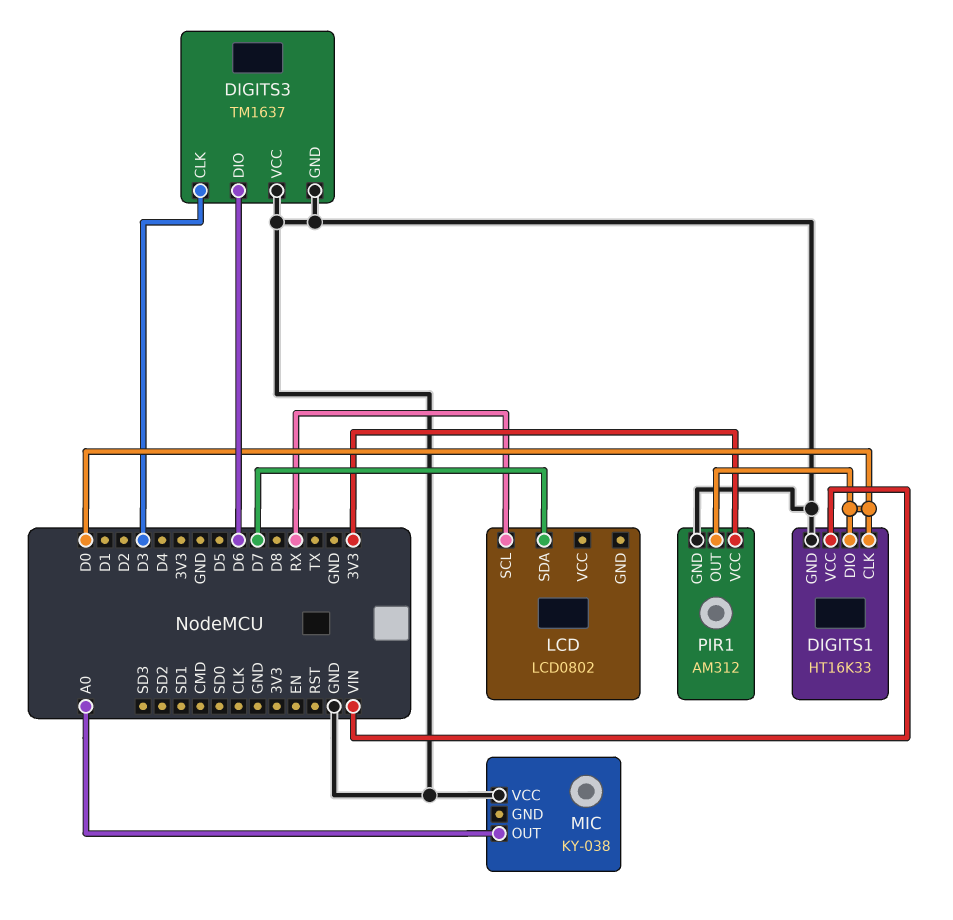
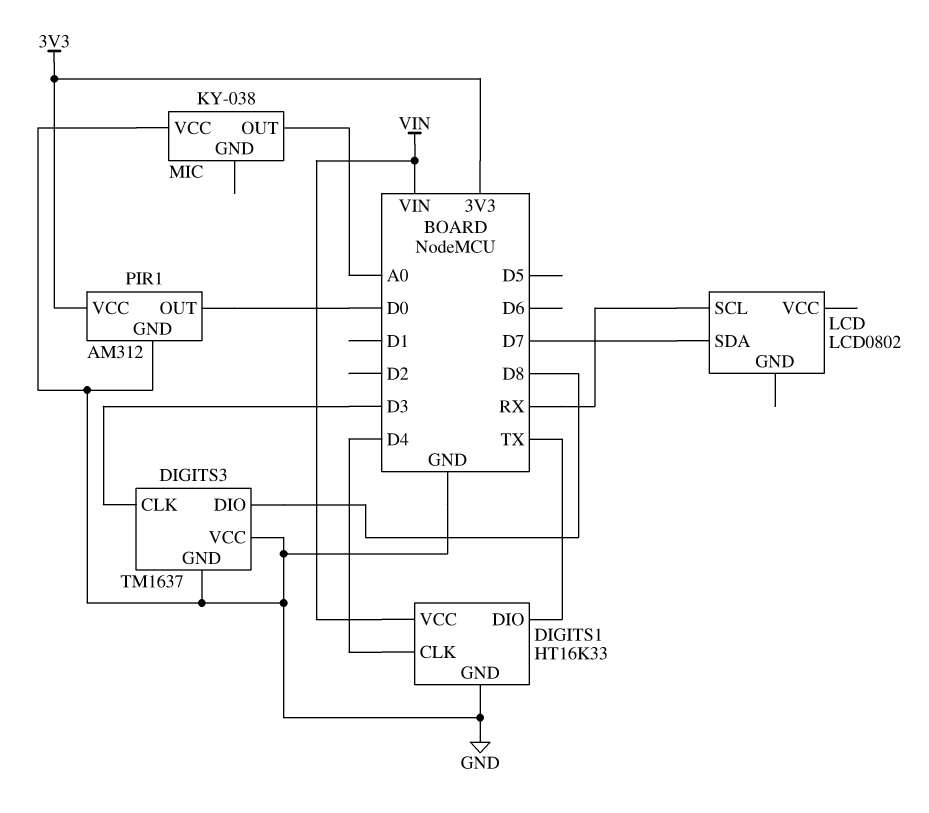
DIGITS1 pin CLK: D0 -> D4
DIGITS1 pin DIO: D0 -> TX
DIGITS3 pin DIO: D6 -> D8

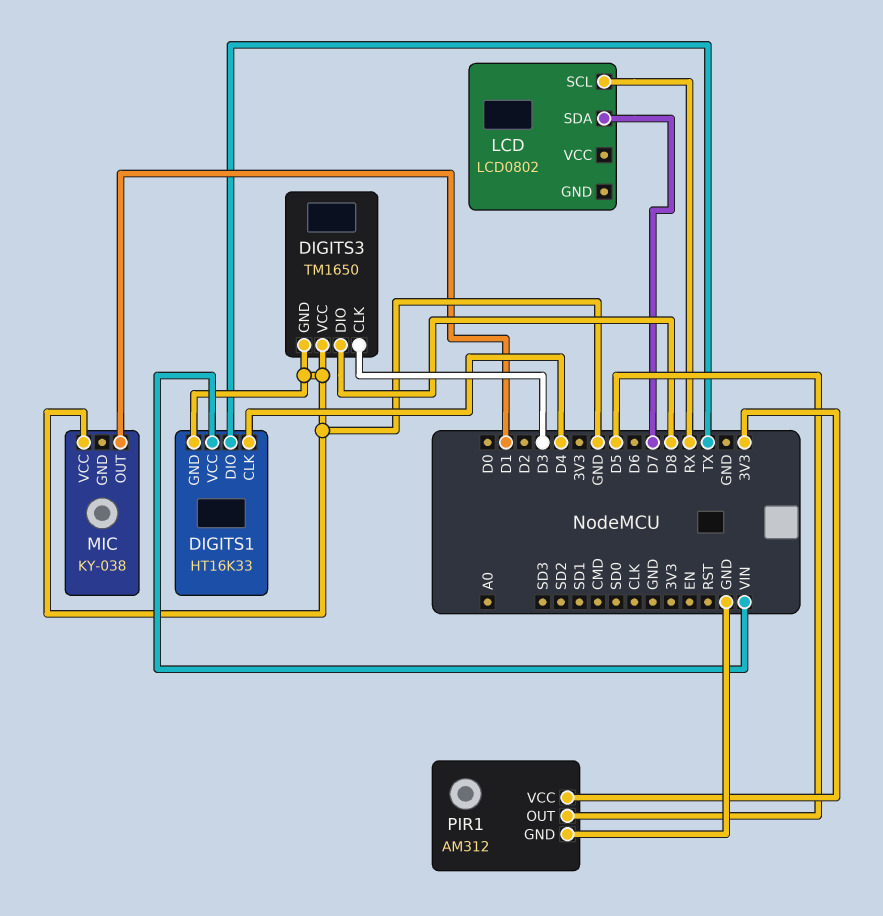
DIGITS3: TM1637 -> TM1650
MIC pin OUT: A0 -> D1
PIR1 pin OUT: D0 -> D5

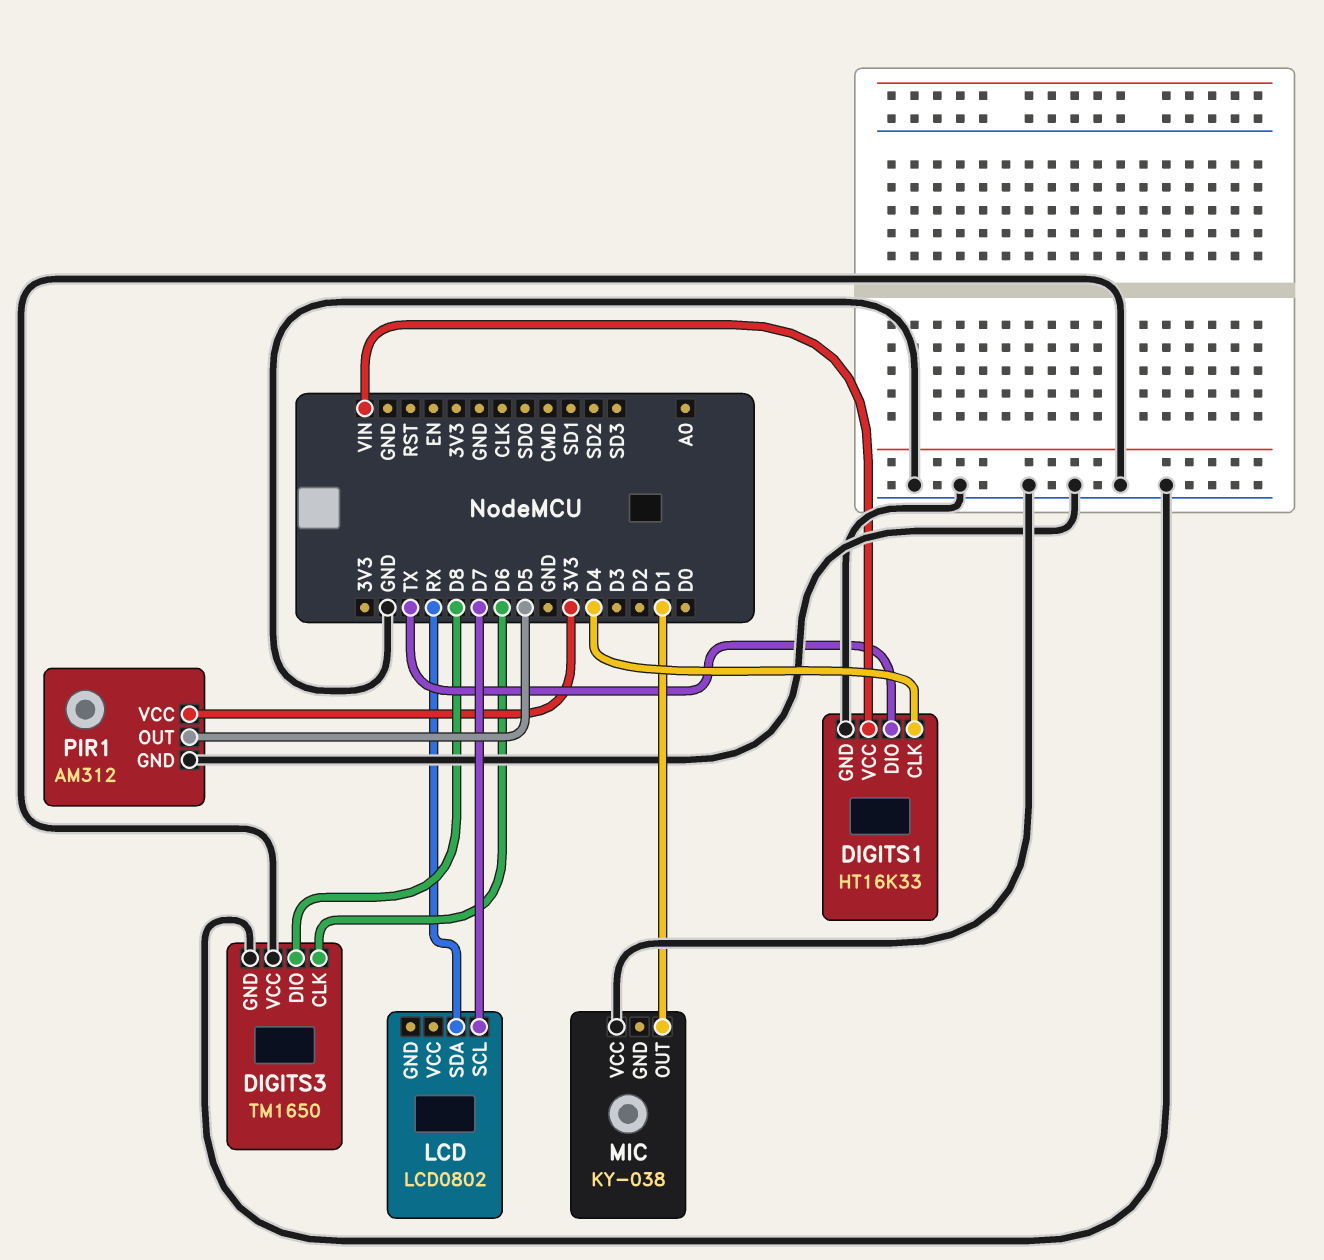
DIGITS3 pin CLK: D3 -> D6
LCD pin SCL: RX -> D7
LCD pin SDA: D7 -> RX

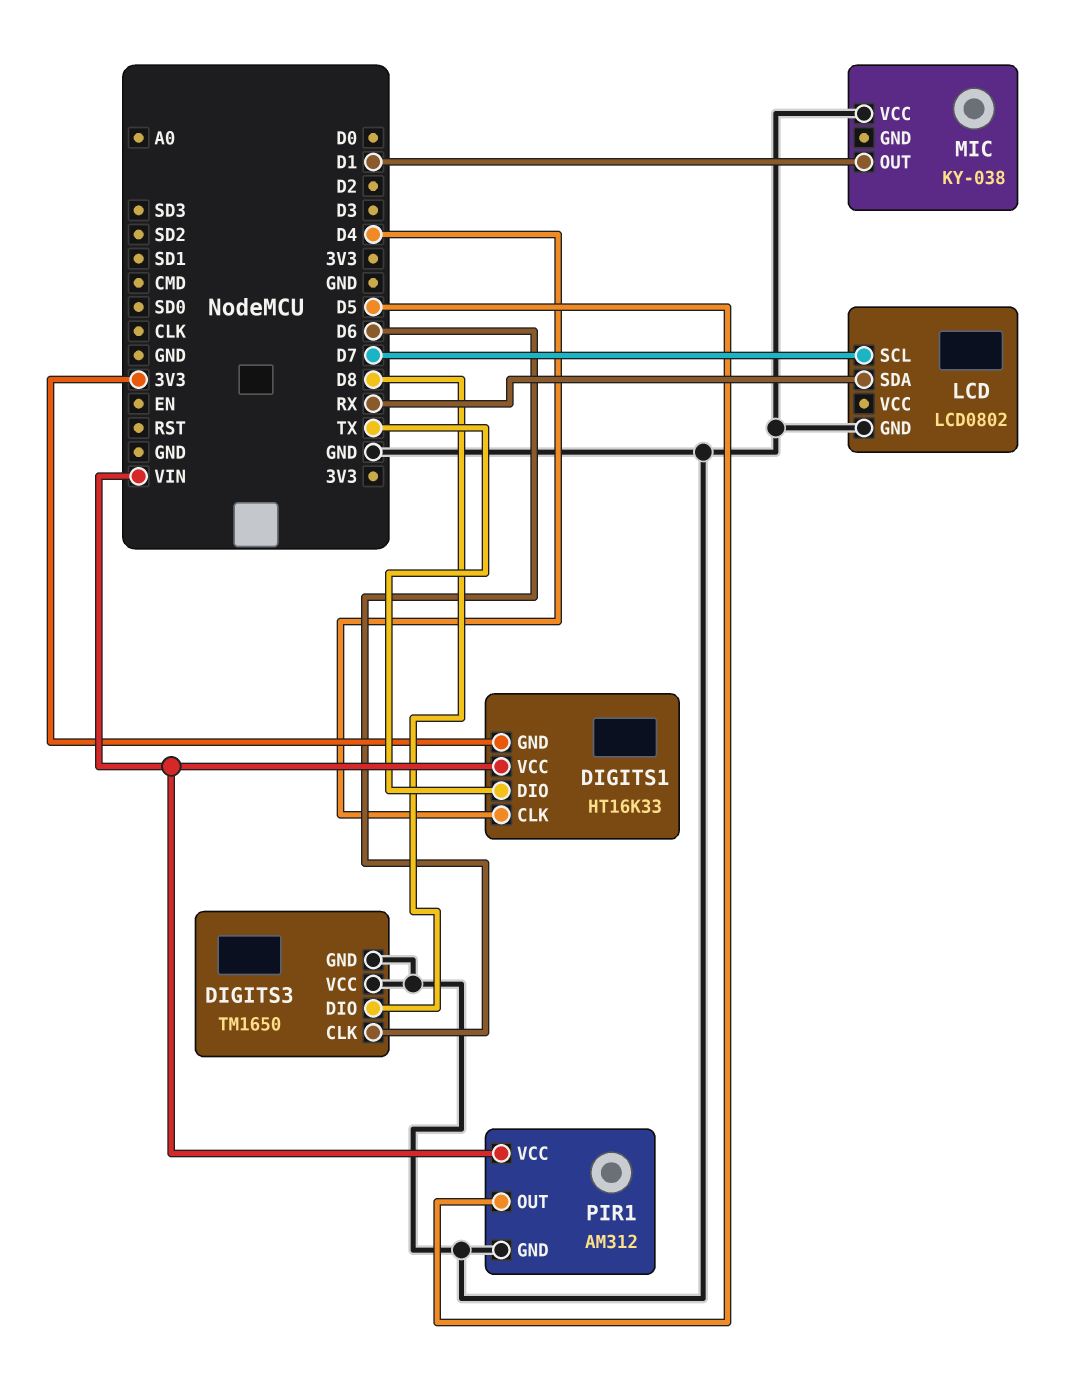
DIGITS1 pin GND: GND -> 3V3
LCD pin GND: none -> GND
PIR1 pin VCC: 3V3 -> VIN

